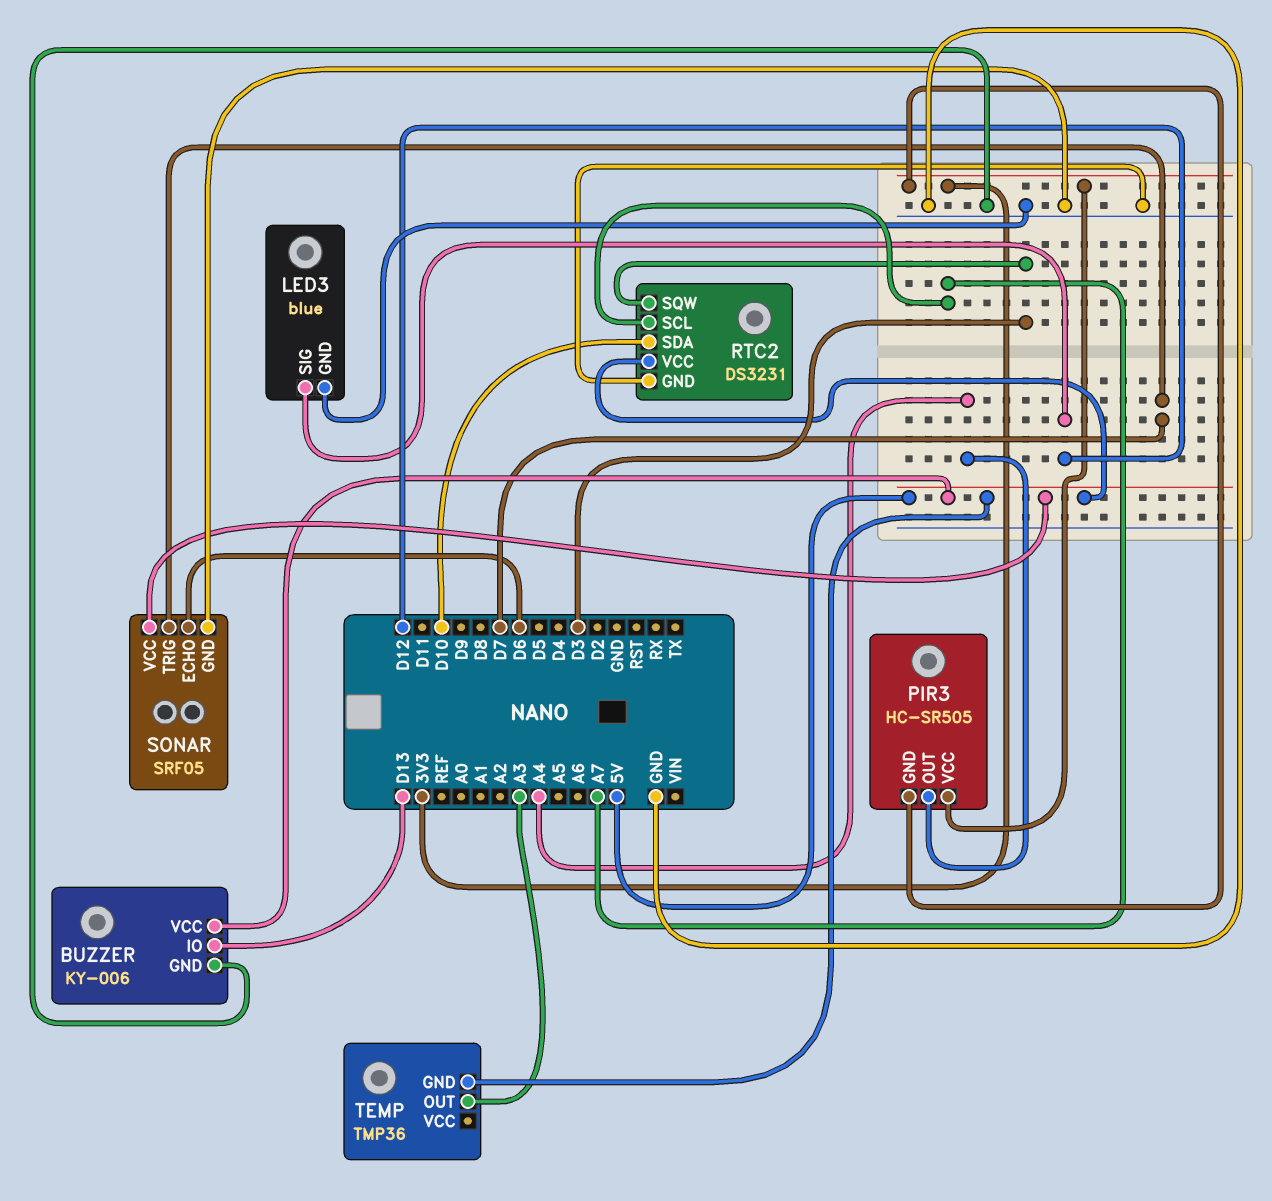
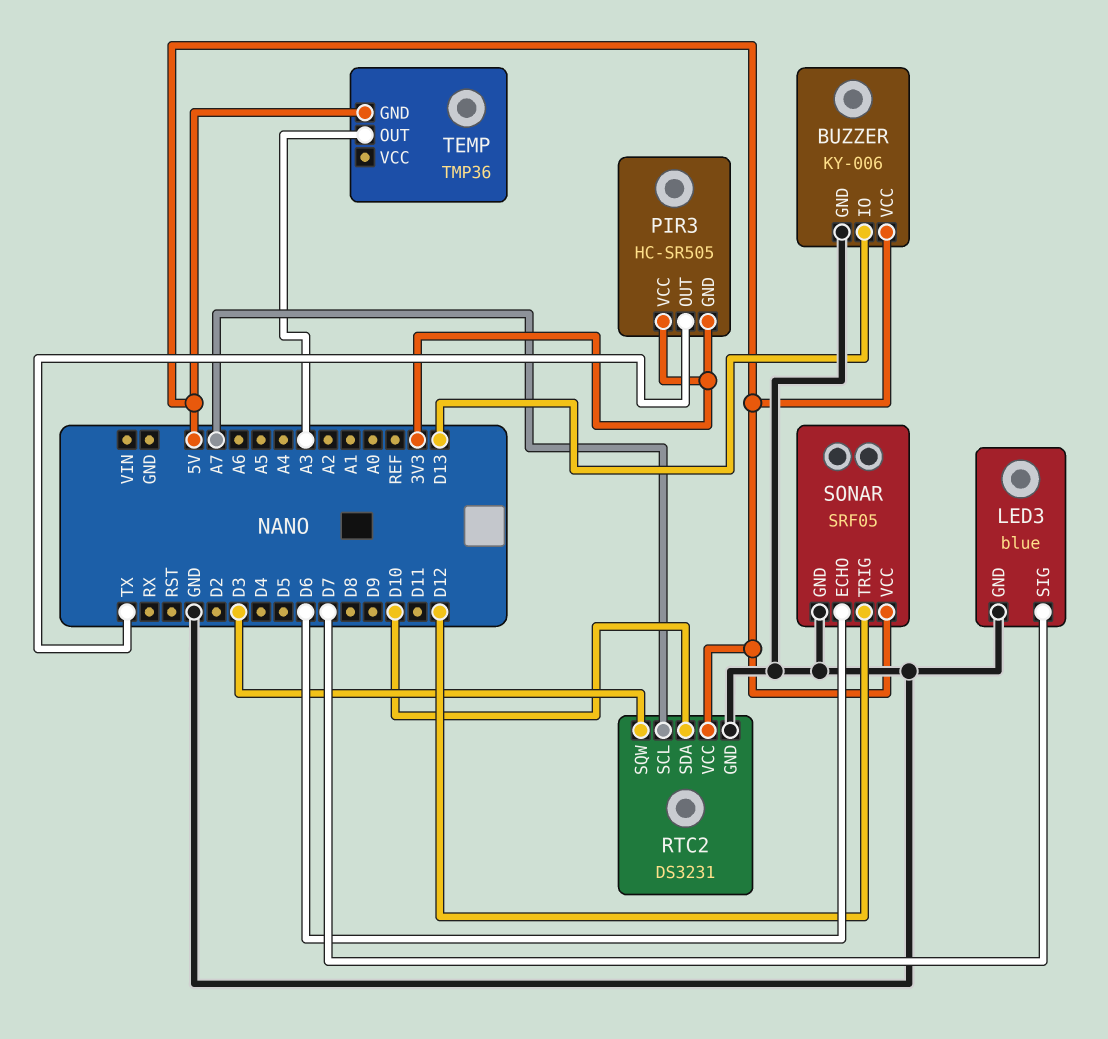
LED3 pin SIG: D12 -> D7
PIR3 pin OUT: A4 -> TX
SONAR pin TRIG: D7 -> D12

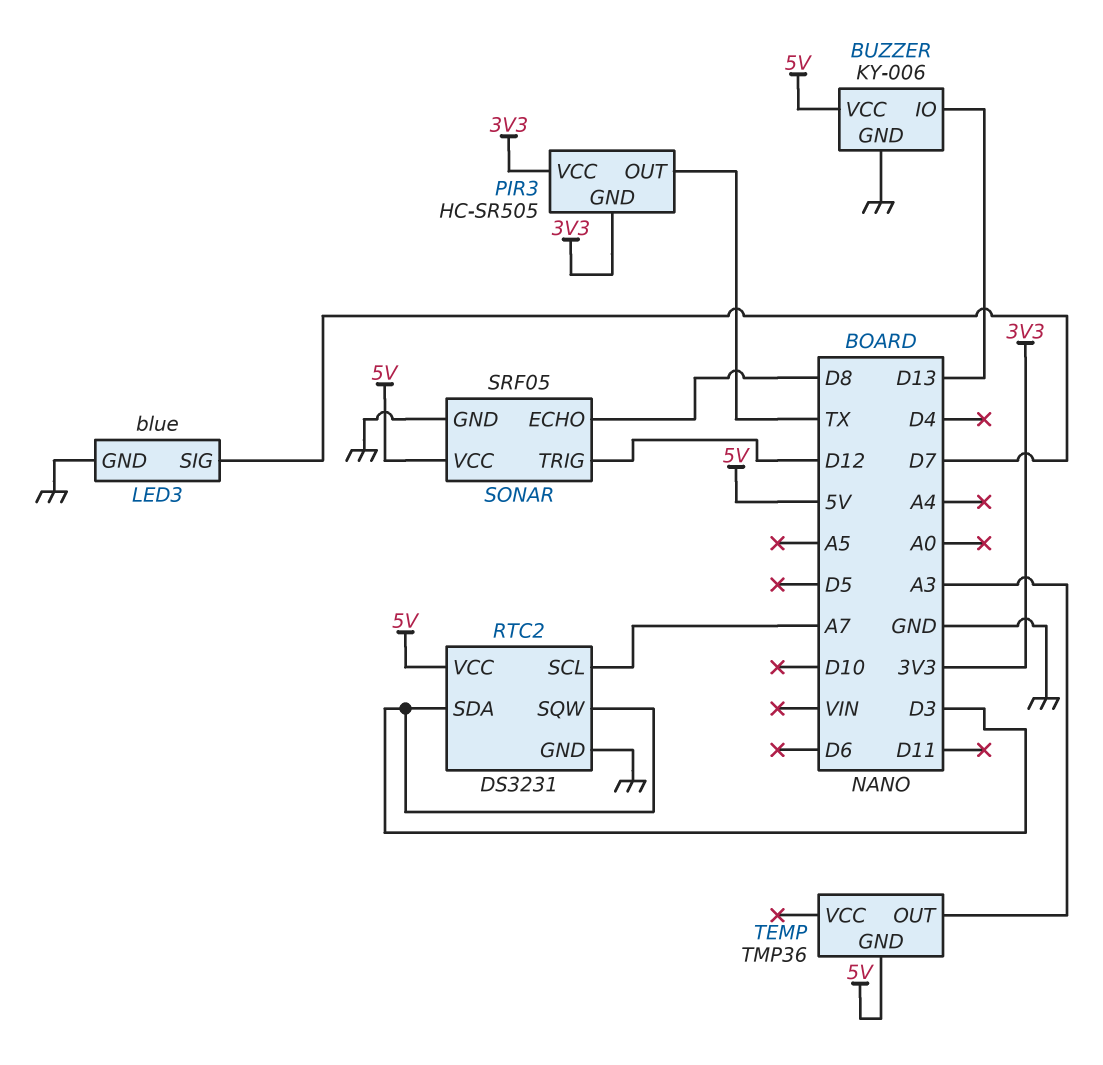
RTC2 pin SDA: D10 -> D3
SONAR pin ECHO: D6 -> D8

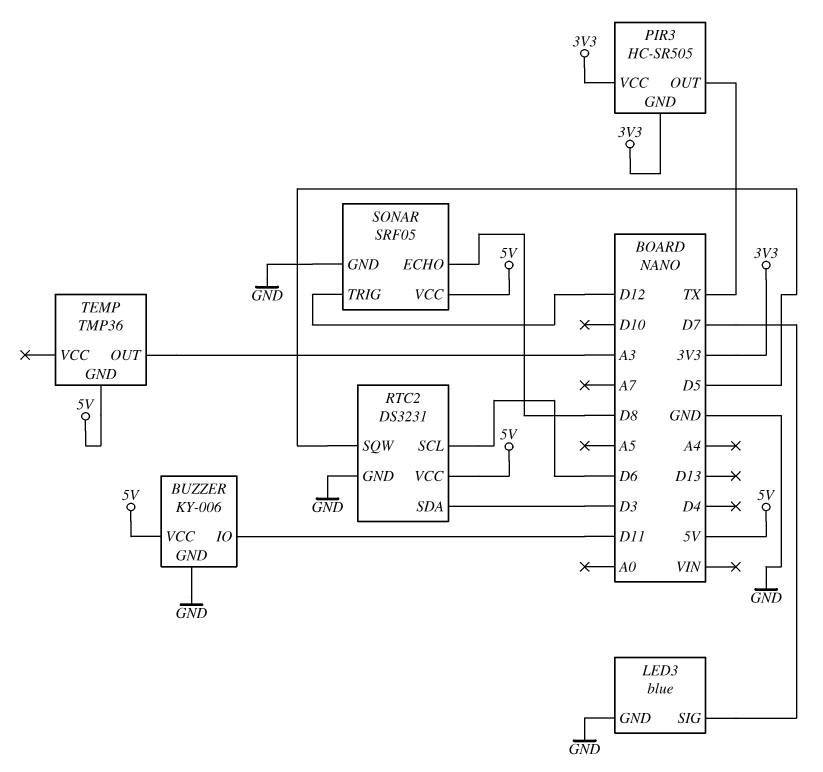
BUZZER pin IO: D13 -> D11
RTC2 pin SCL: A7 -> D6
RTC2 pin SQW: D3 -> D5

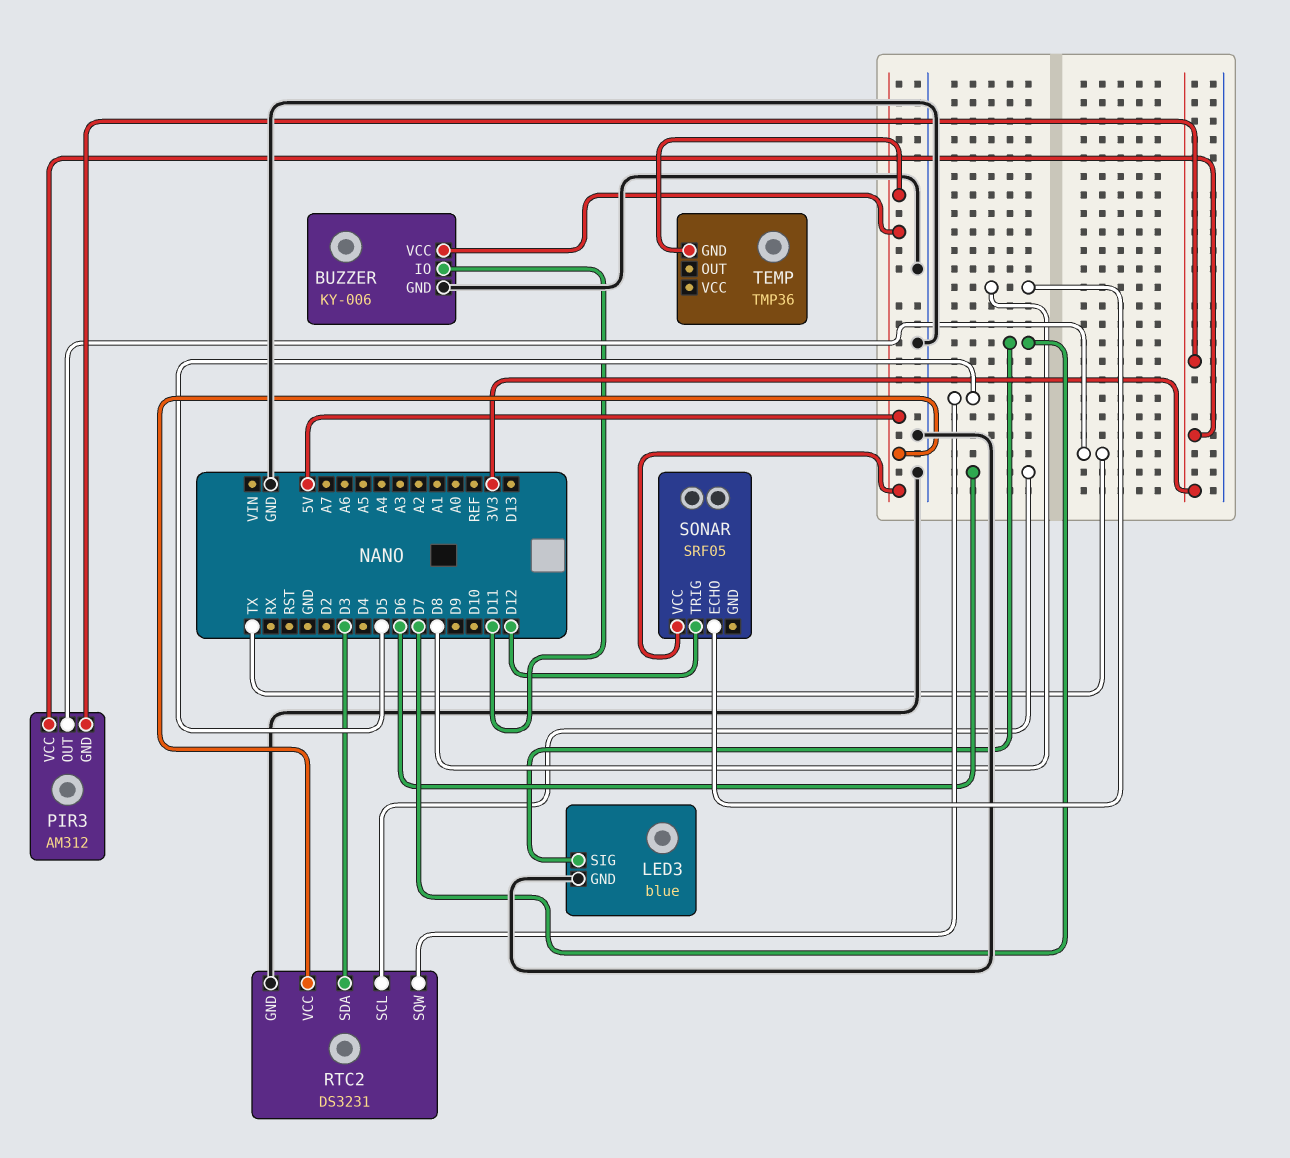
PIR3: HC-SR505 -> AM312
SONAR pin GND: GND -> none
TEMP pin OUT: A3 -> none

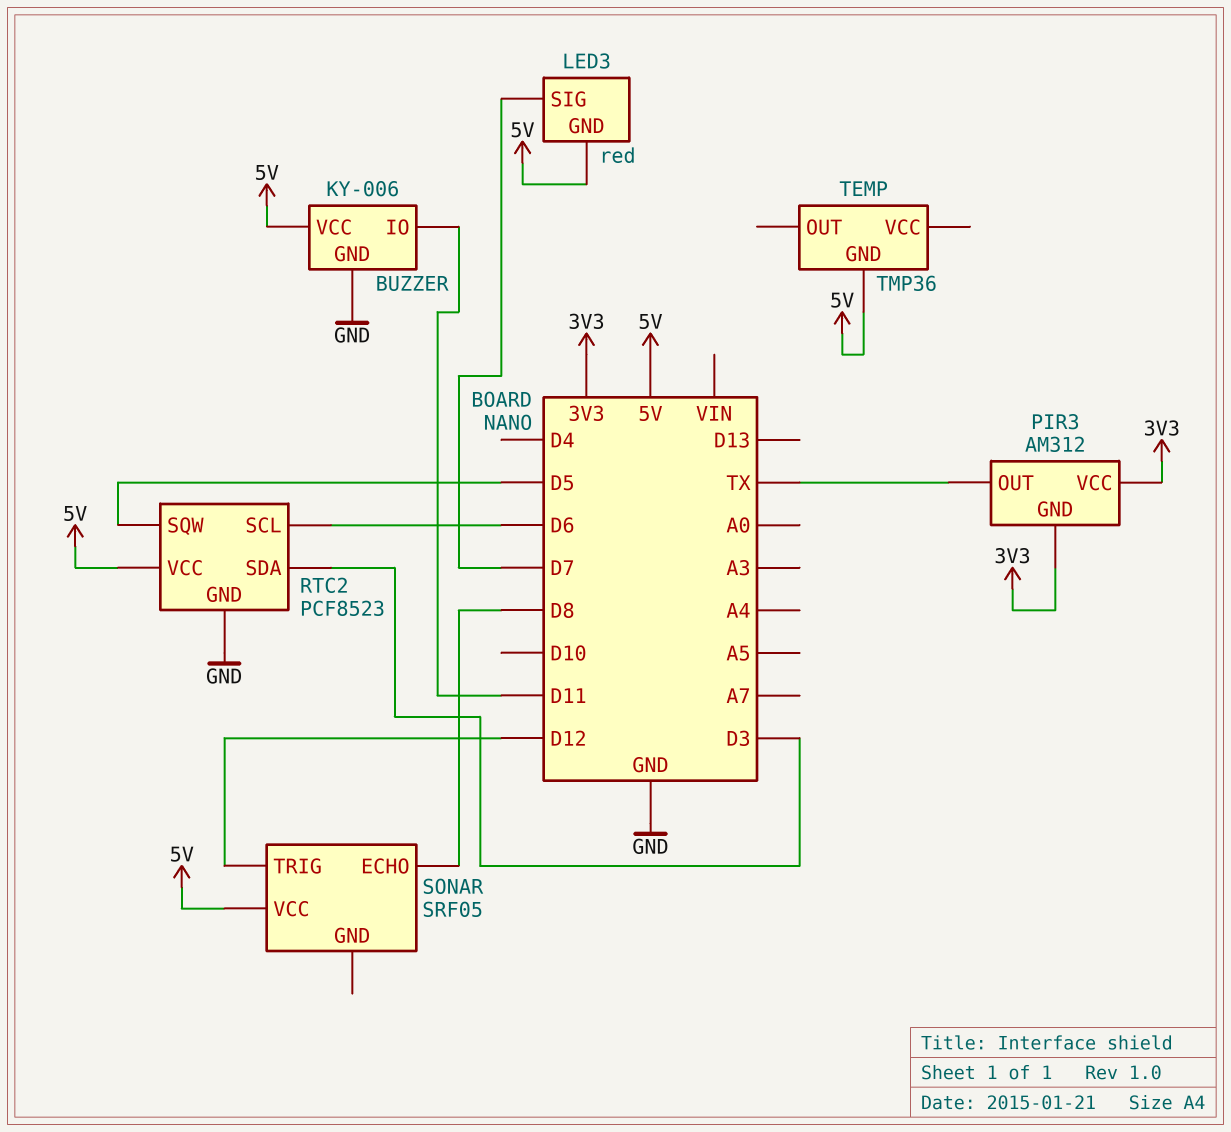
LED3: blue -> red
LED3 pin GND: GND -> 5V
RTC2: DS3231 -> PCF8523

